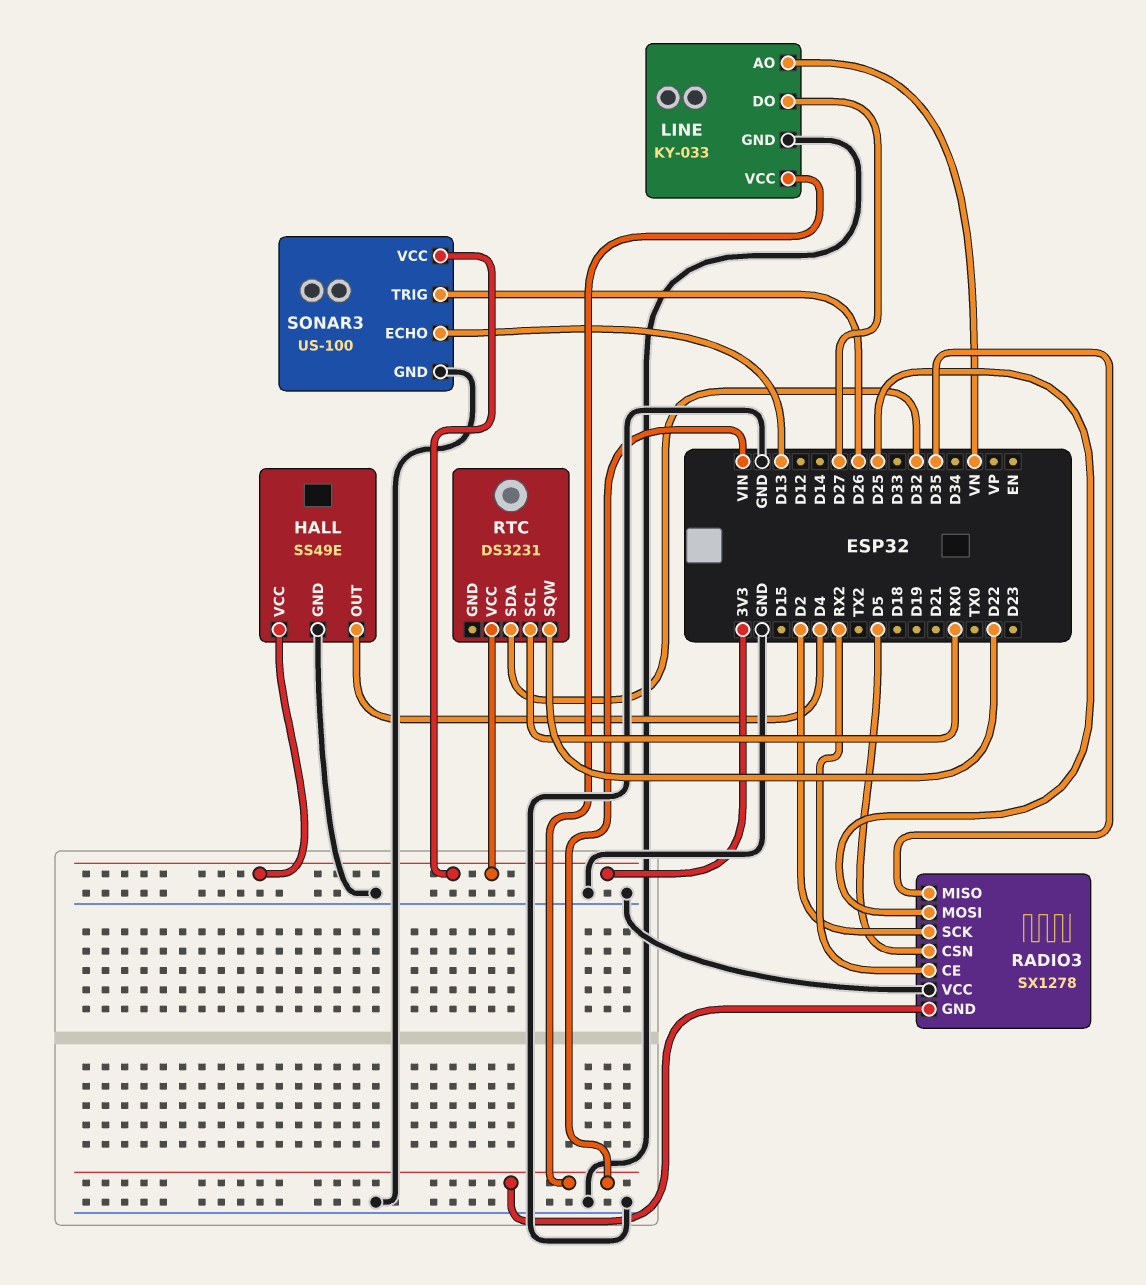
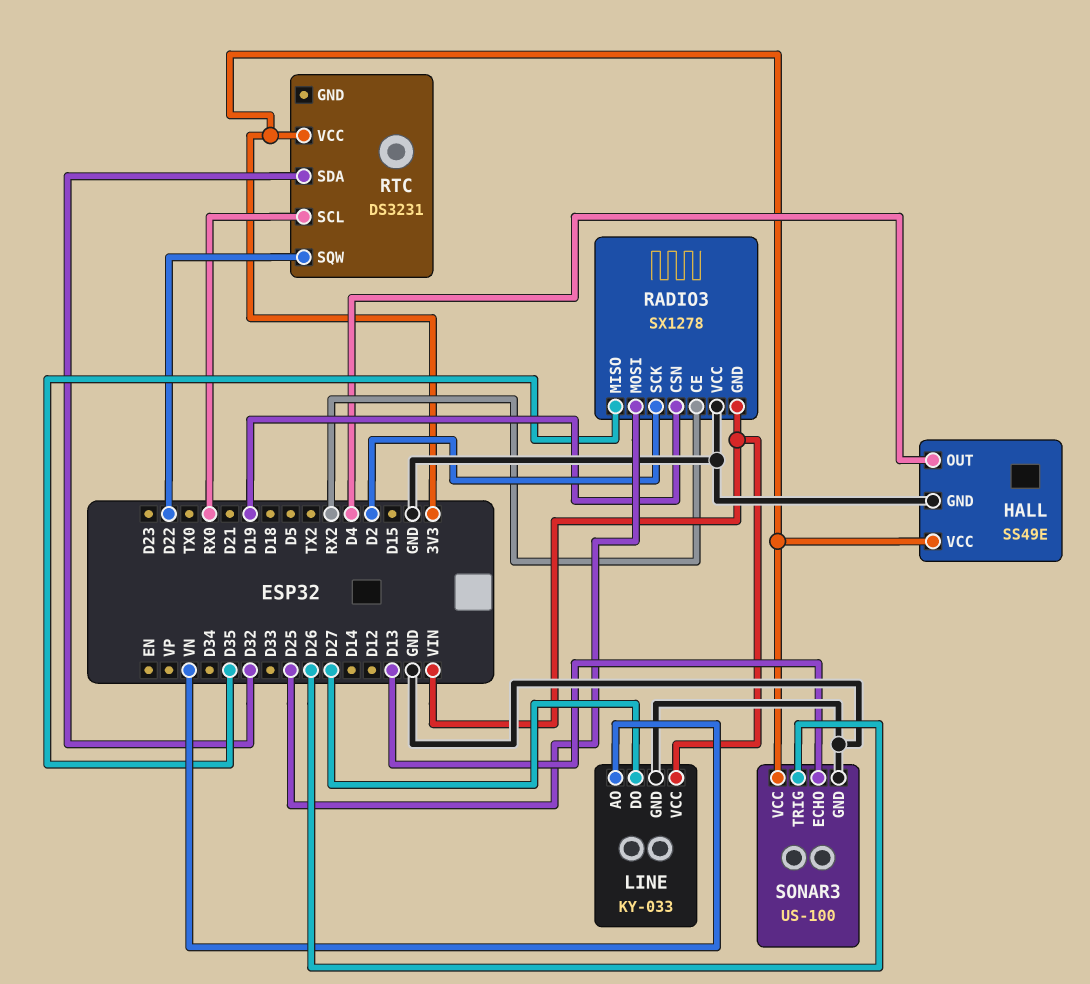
RADIO3 pin CSN: D5 -> D19

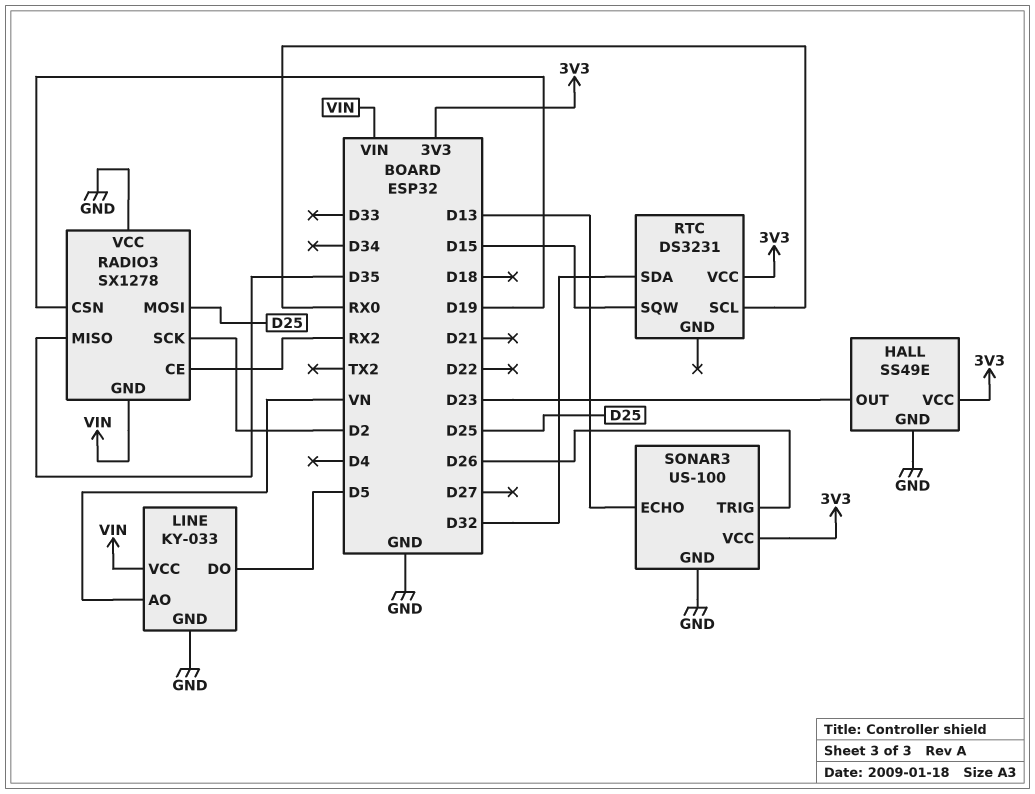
HALL pin OUT: D4 -> D23
LINE pin DO: D27 -> D5
RTC pin SQW: D22 -> D15

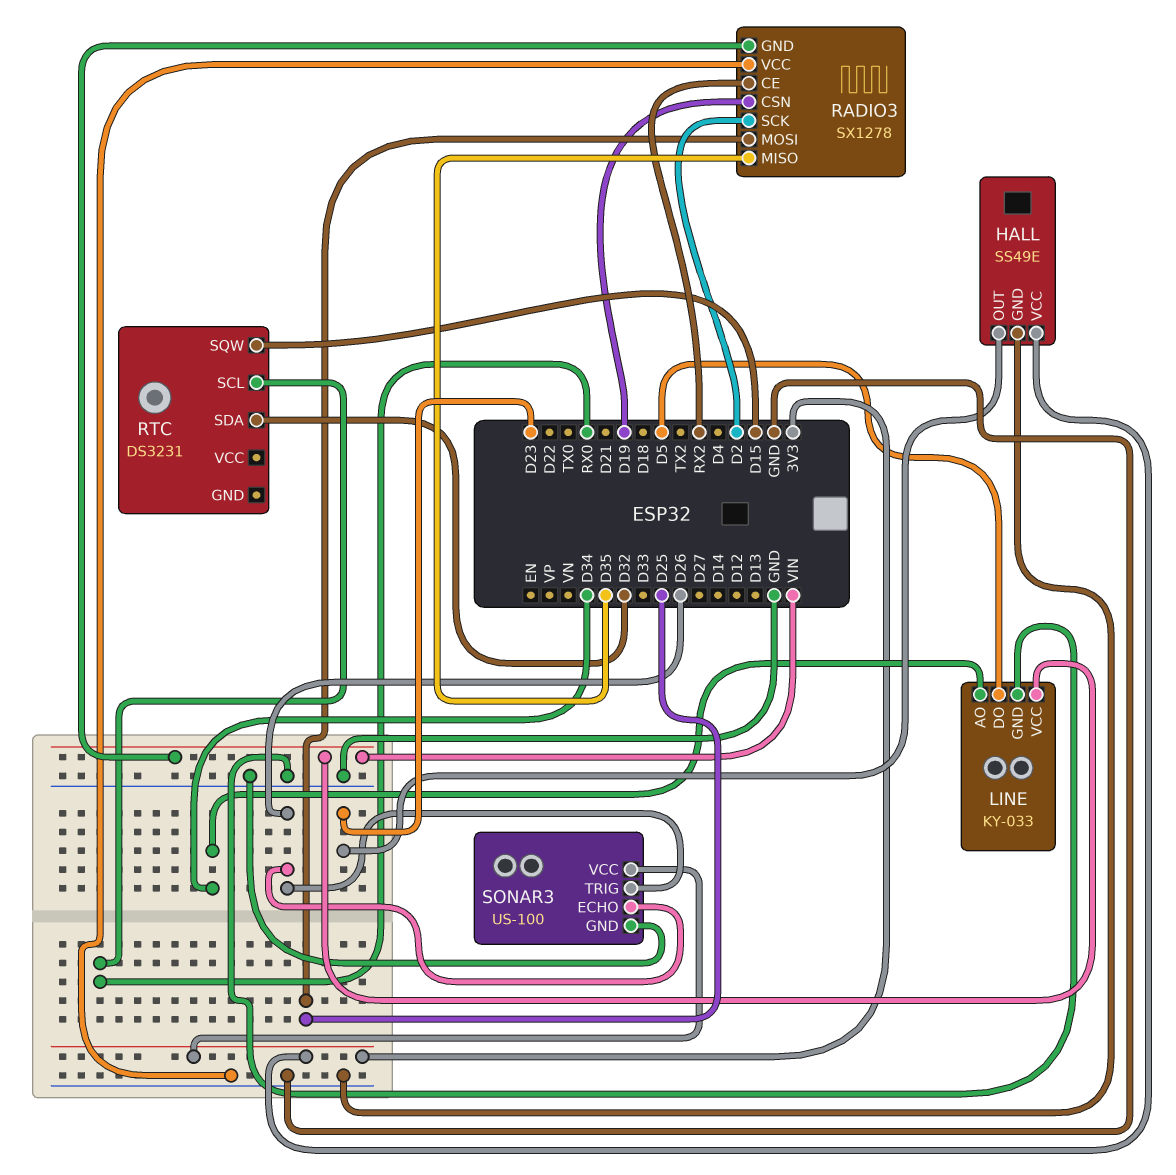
LINE pin AO: VN -> D34
RTC pin VCC: 3V3 -> none
SONAR3 pin ECHO: D13 -> D26

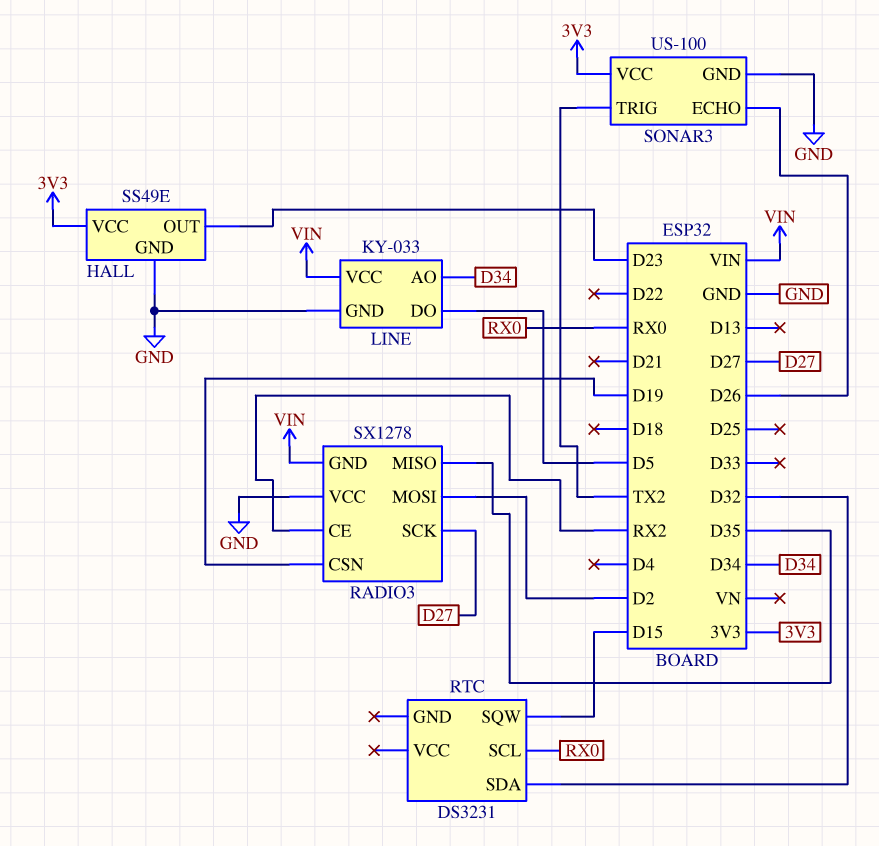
RADIO3 pin MOSI: D25 -> D2
RADIO3 pin SCK: D2 -> D27
SONAR3 pin TRIG: D26 -> TX2

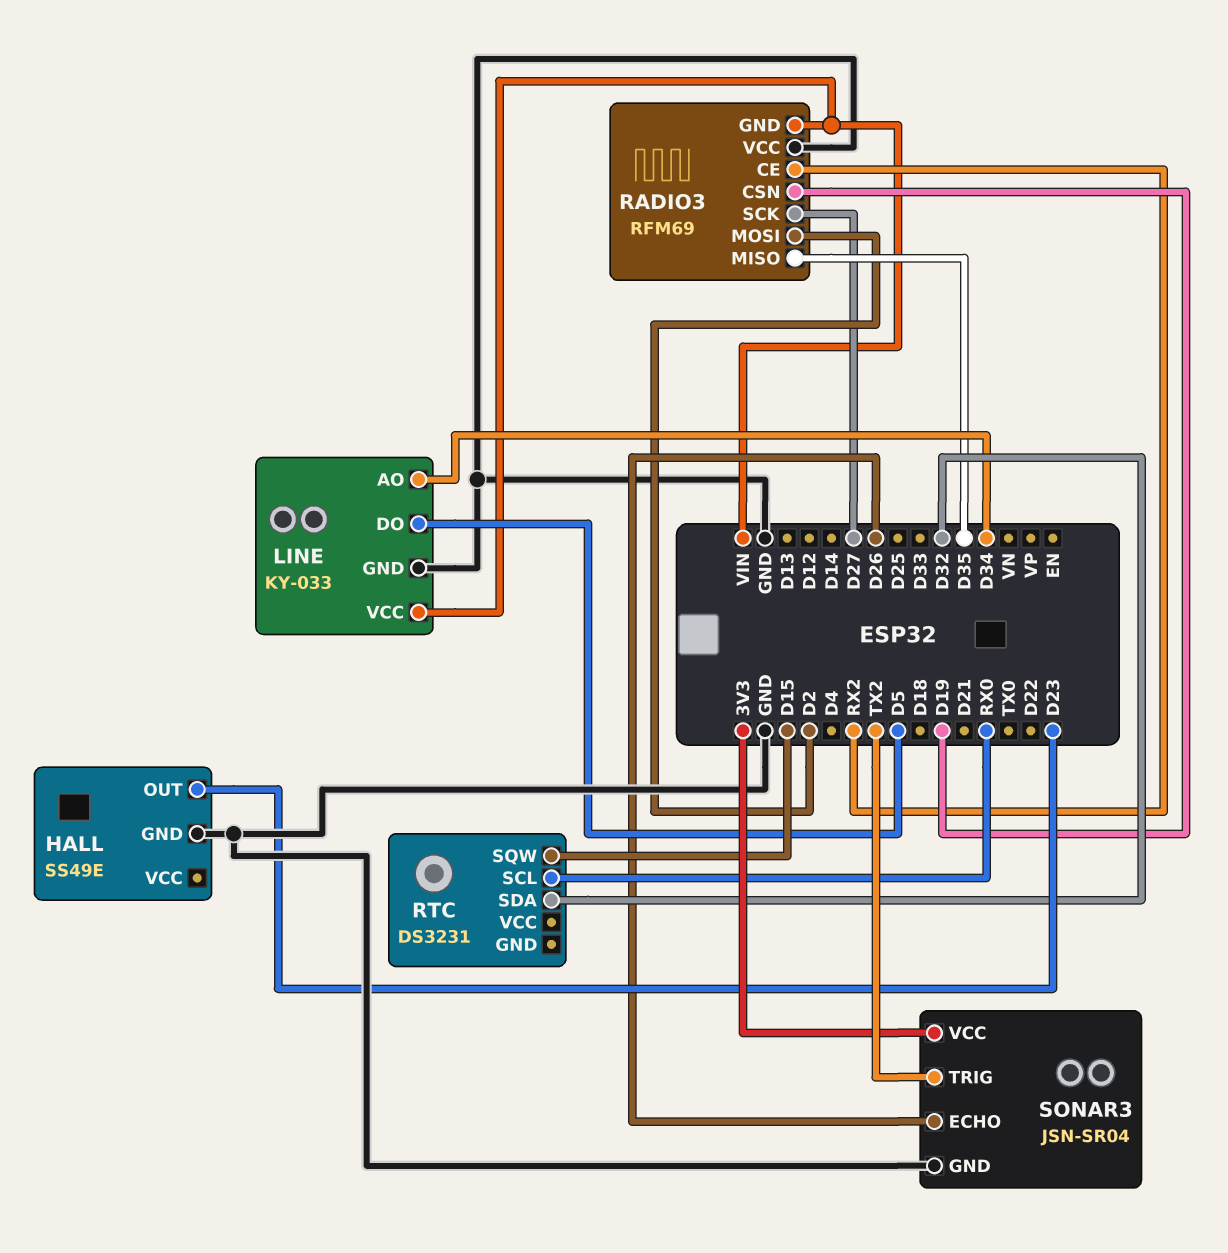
HALL pin VCC: 3V3 -> none
RADIO3: SX1278 -> RFM69
SONAR3: US-100 -> JSN-SR04

